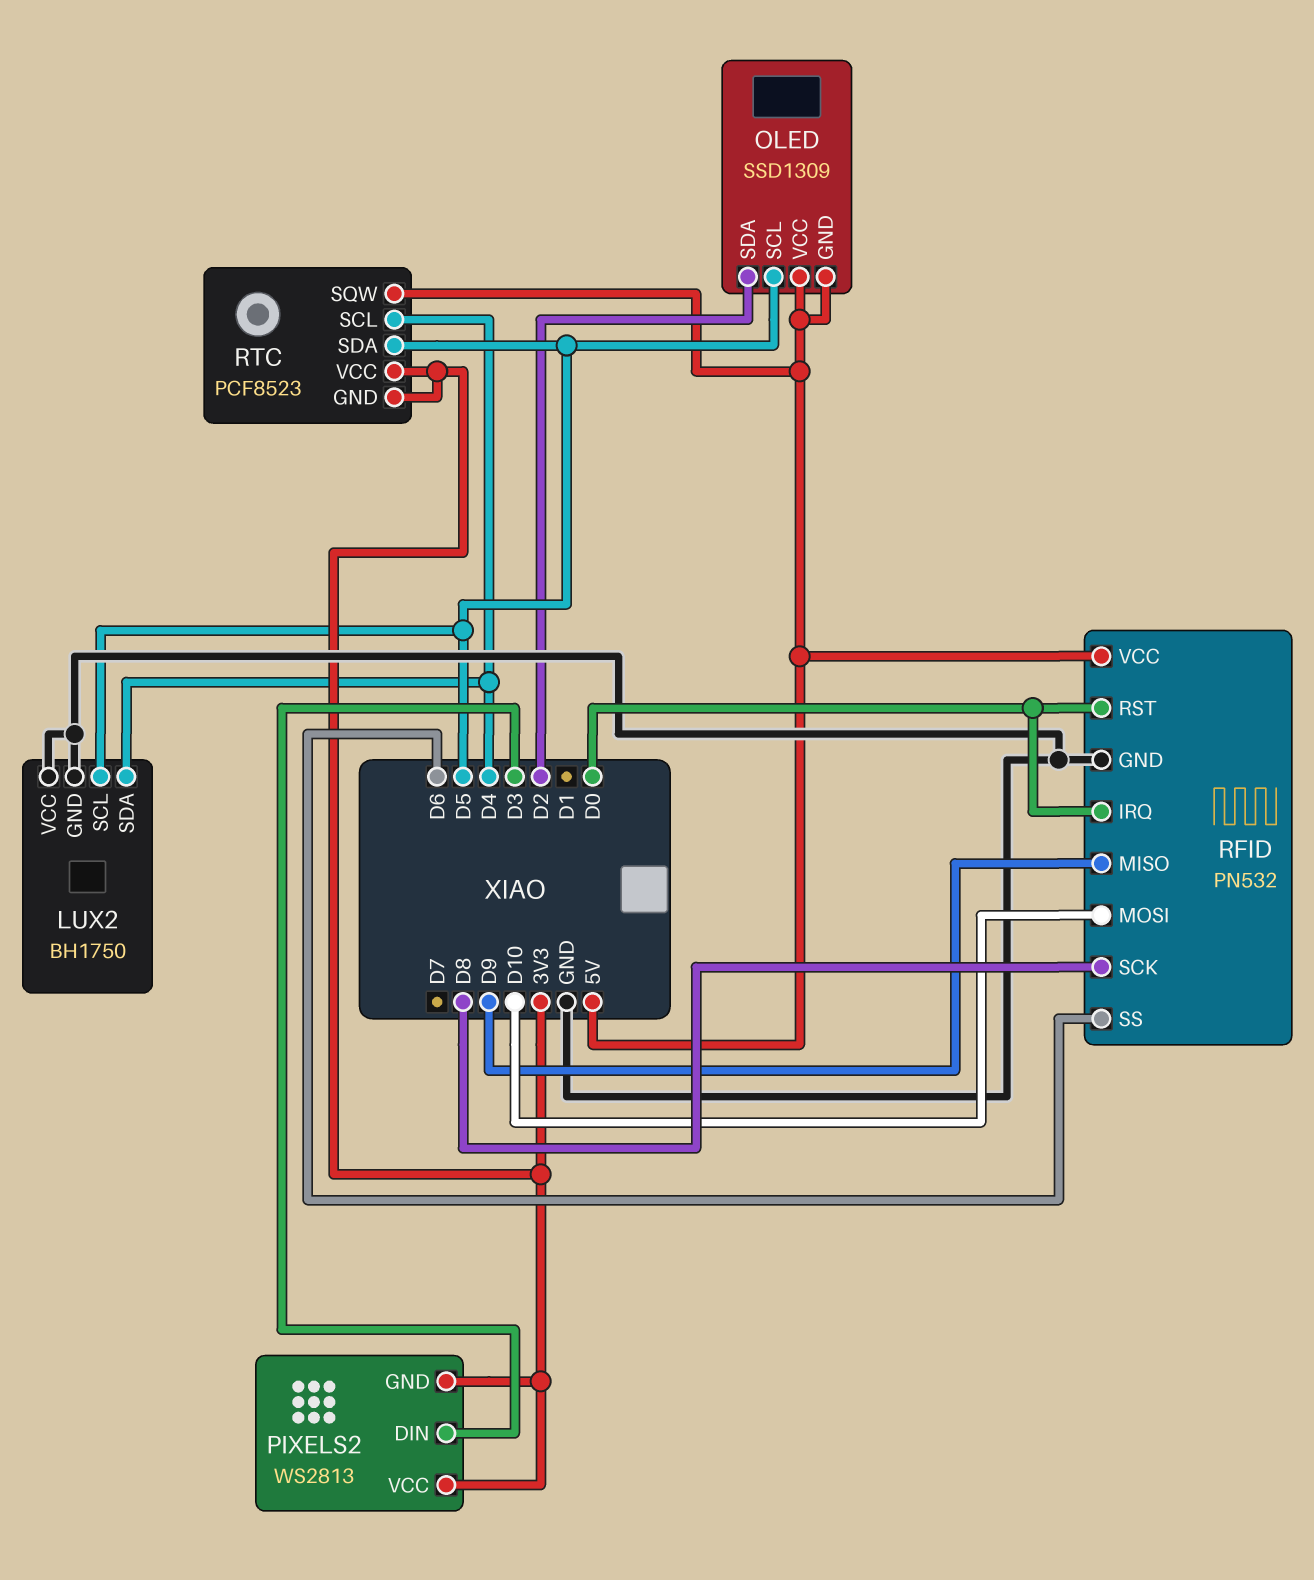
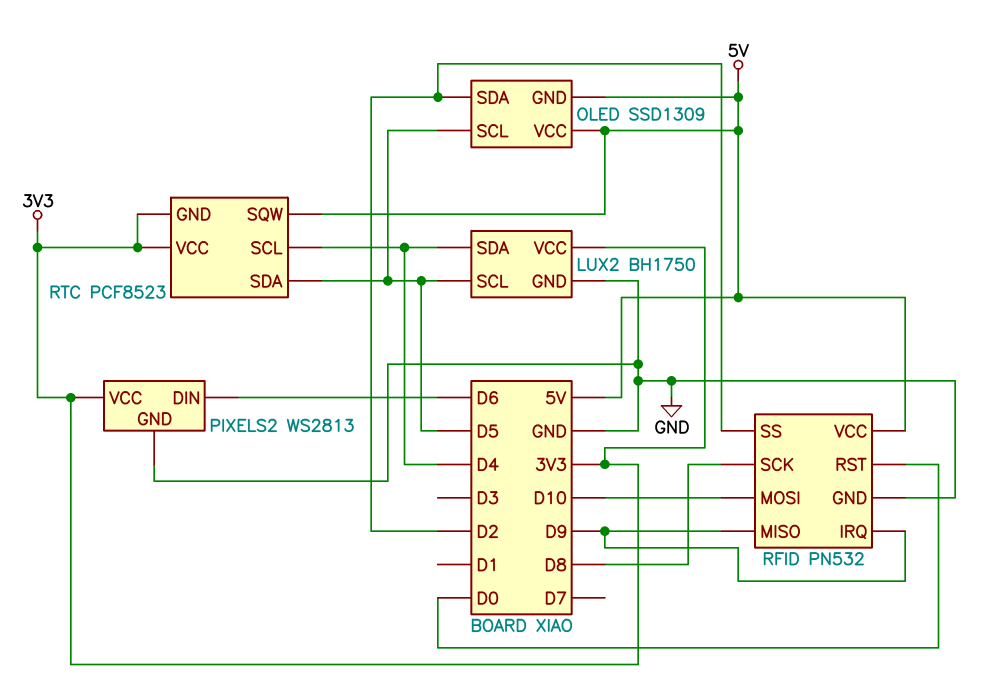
LUX2 pin VCC: GND -> 3V3
PIXELS2 pin DIN: D3 -> D6
PIXELS2 pin GND: 3V3 -> GND
RFID pin IRQ: D0 -> D9
RFID pin SS: D6 -> D2

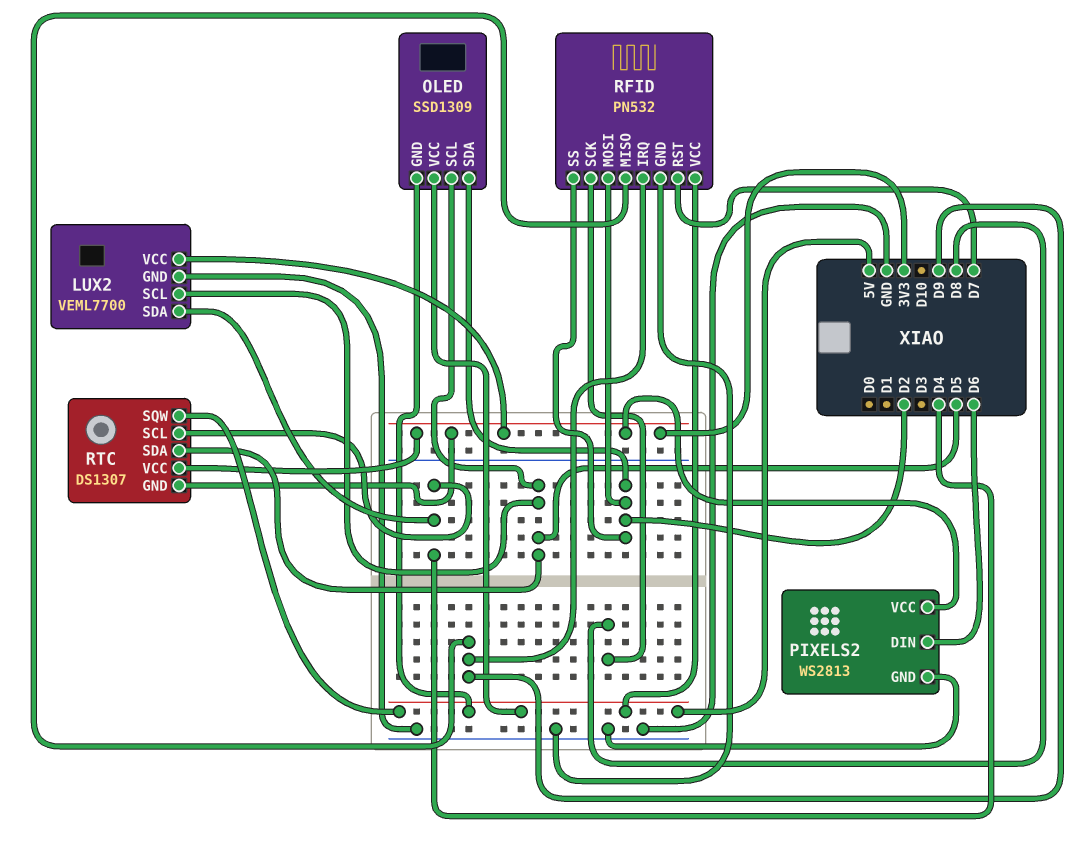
LUX2: BH1750 -> VEML7700
RFID pin MOSI: D10 -> D2
RFID pin RST: D0 -> D7
RTC: PCF8523 -> DS1307

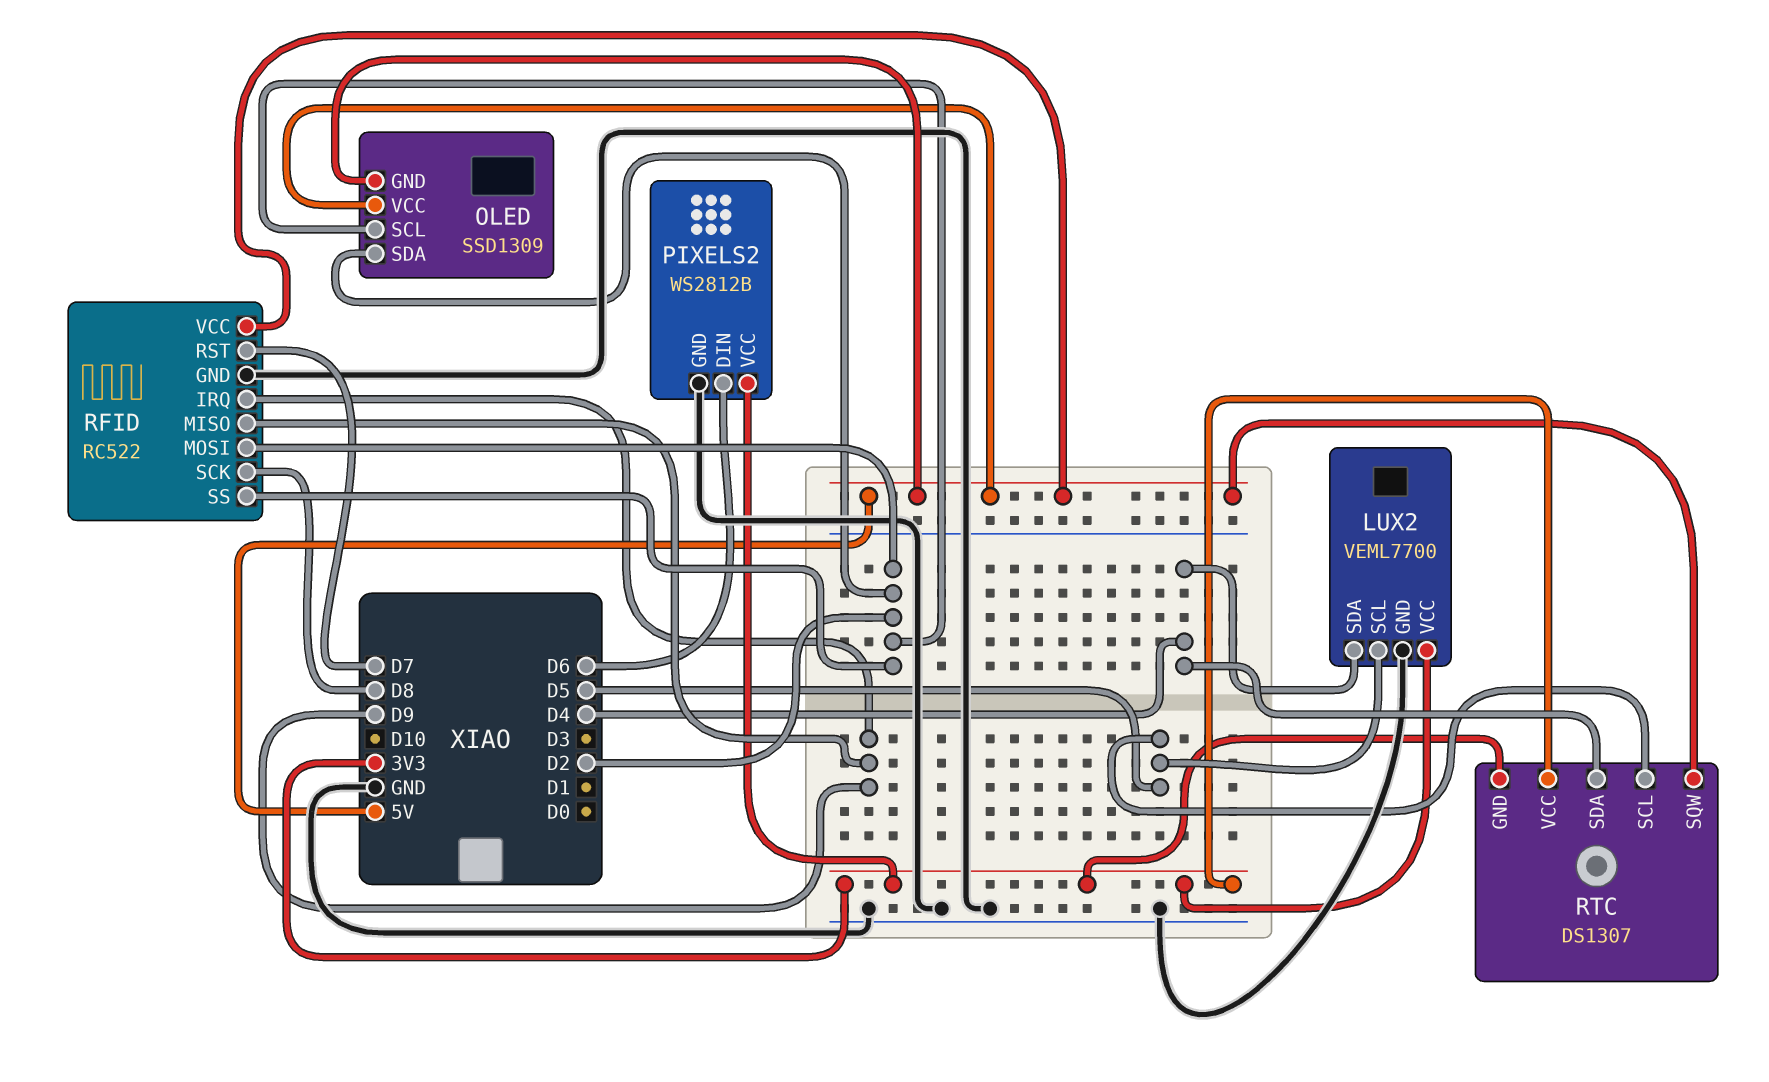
OLED pin SCL: D5 -> D2
PIXELS2: WS2813 -> WS2812B
RFID: PN532 -> RC522
RTC pin SCL: D4 -> D5
RTC pin SDA: D5 -> D4

